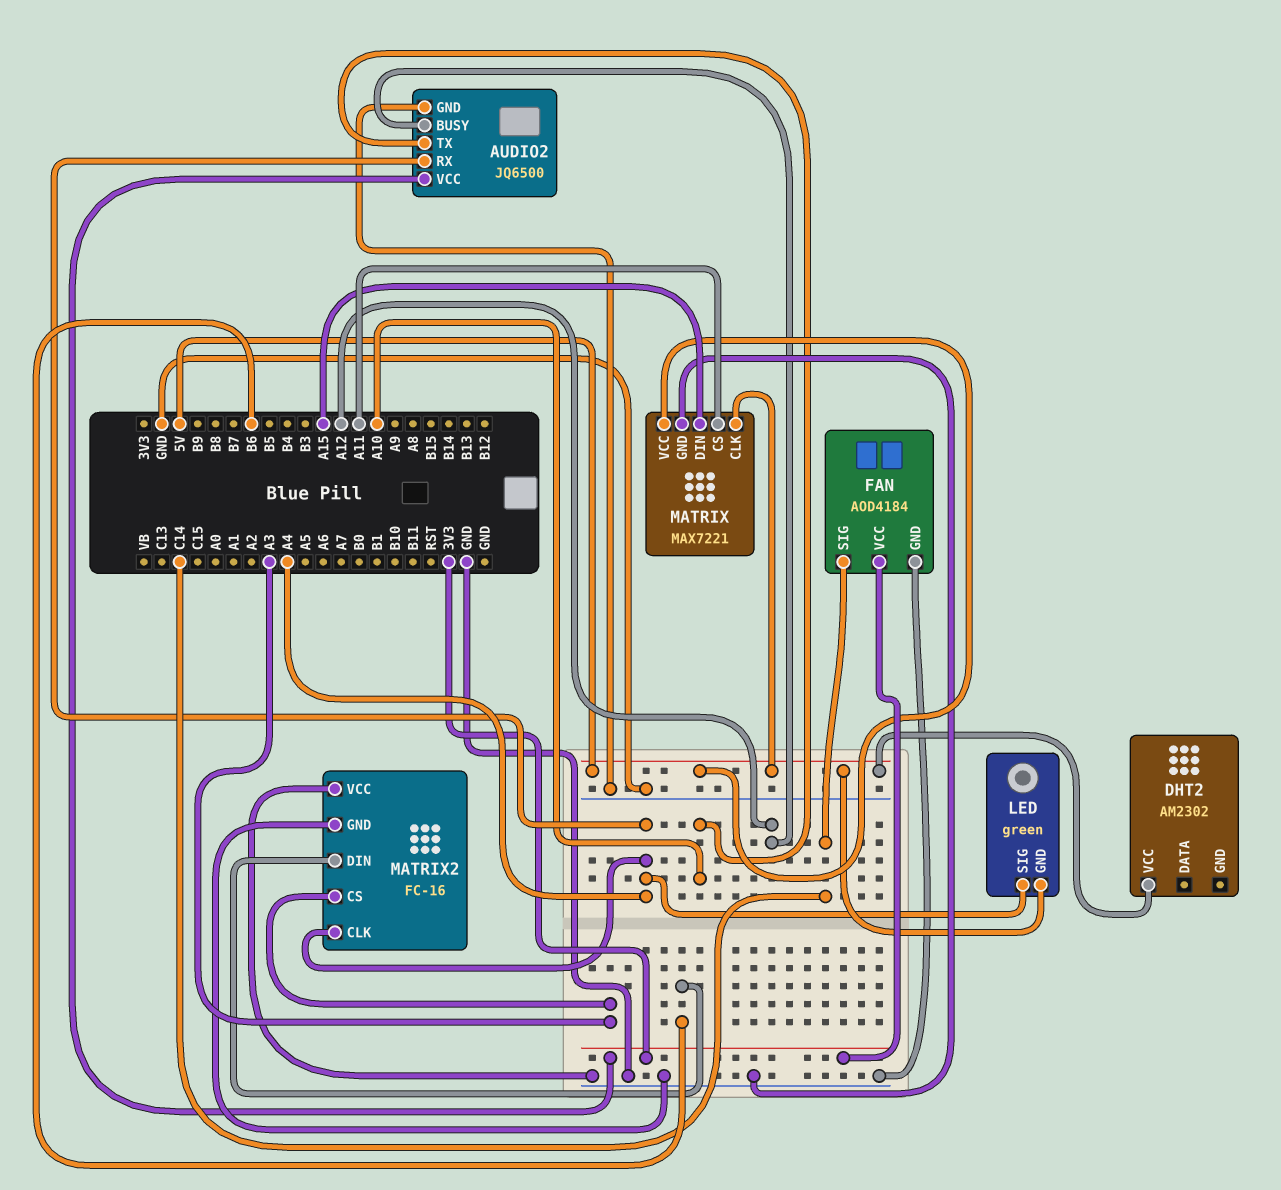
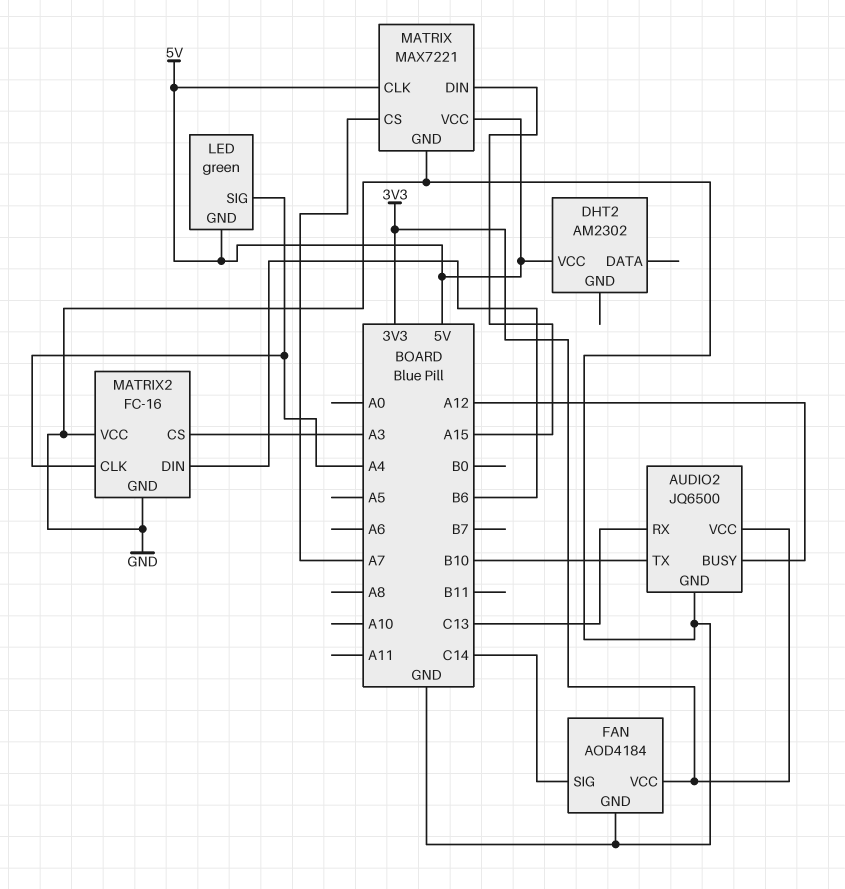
AUDIO2 pin RX: A4 -> C13
AUDIO2 pin TX: A10 -> B10
MATRIX pin CS: A11 -> A7

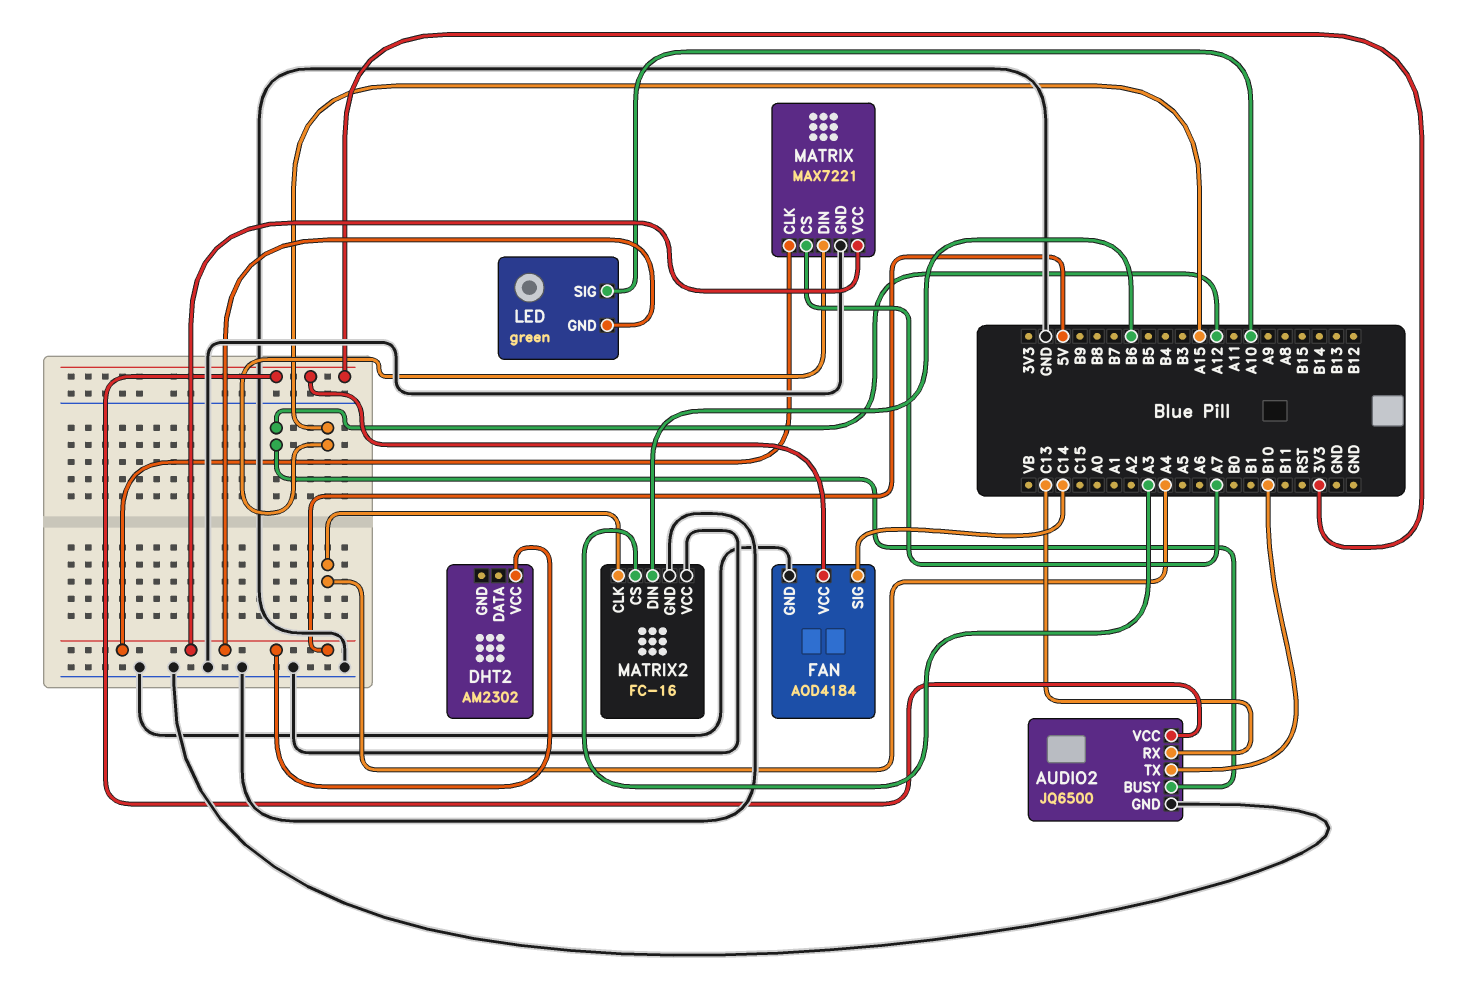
LED pin SIG: A4 -> A10

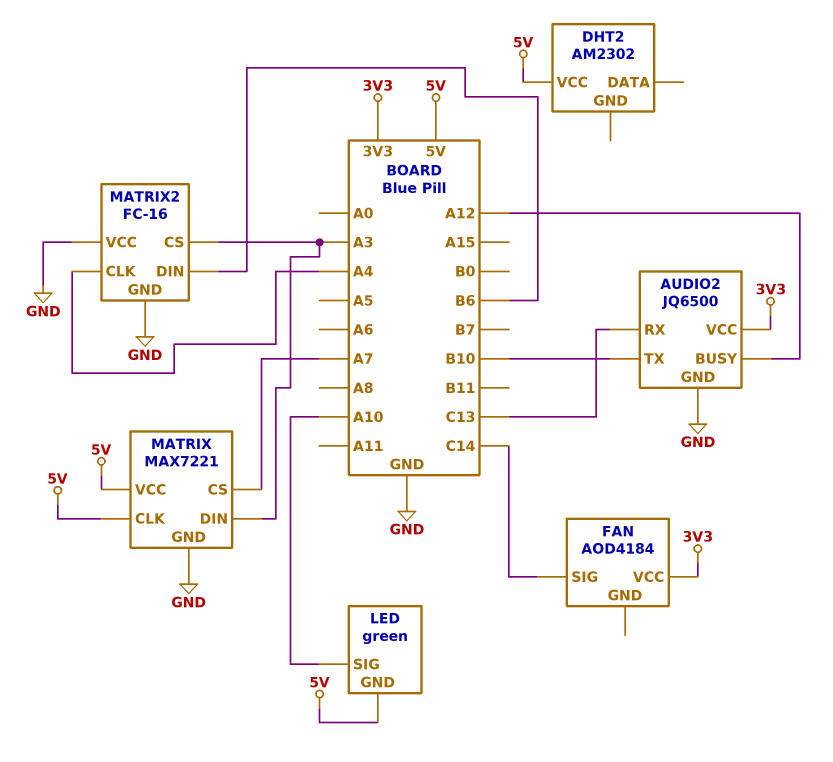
FAN pin GND: GND -> none
MATRIX pin DIN: A15 -> A3

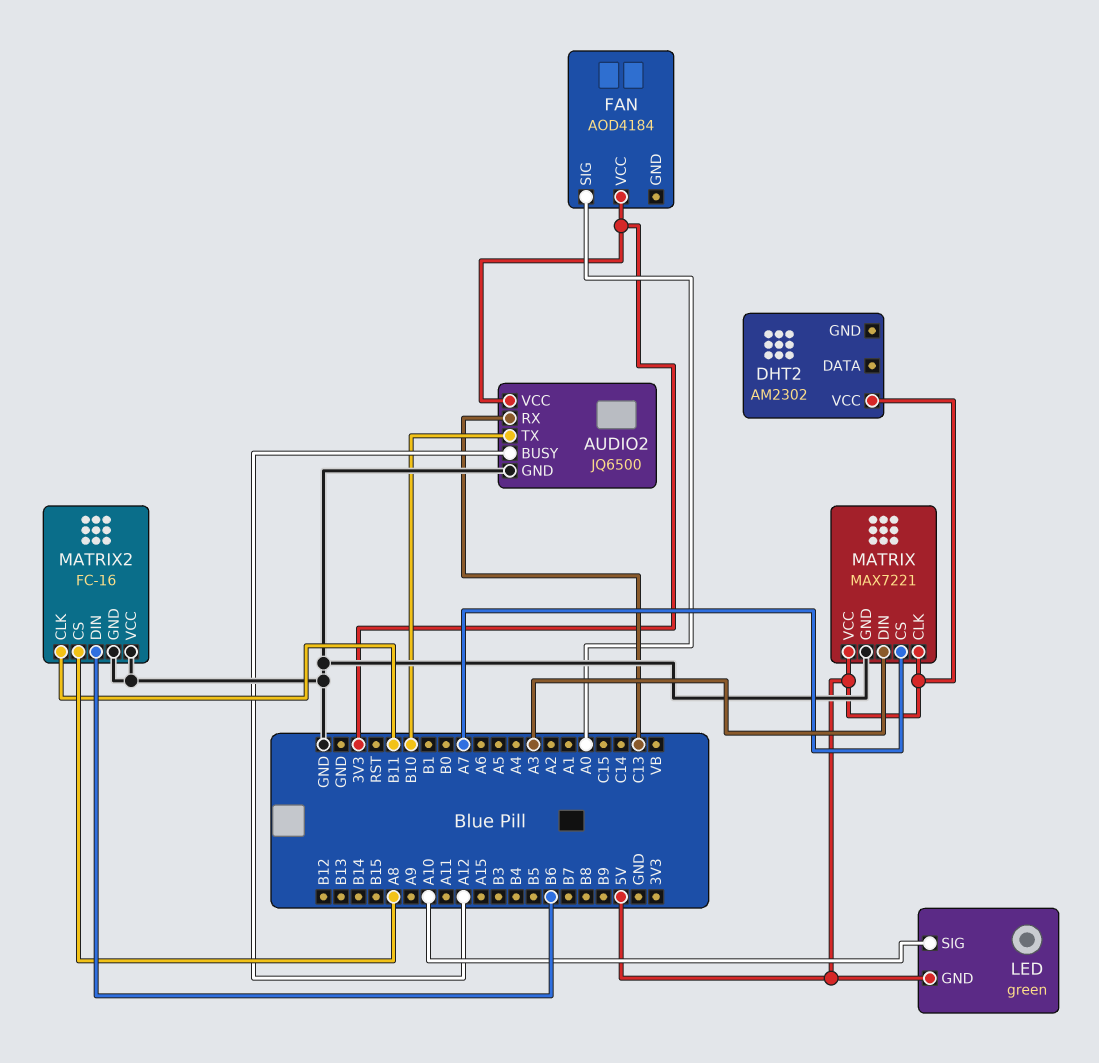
FAN pin SIG: C14 -> A0
MATRIX2 pin CLK: A4 -> B11
MATRIX2 pin CS: A3 -> A8

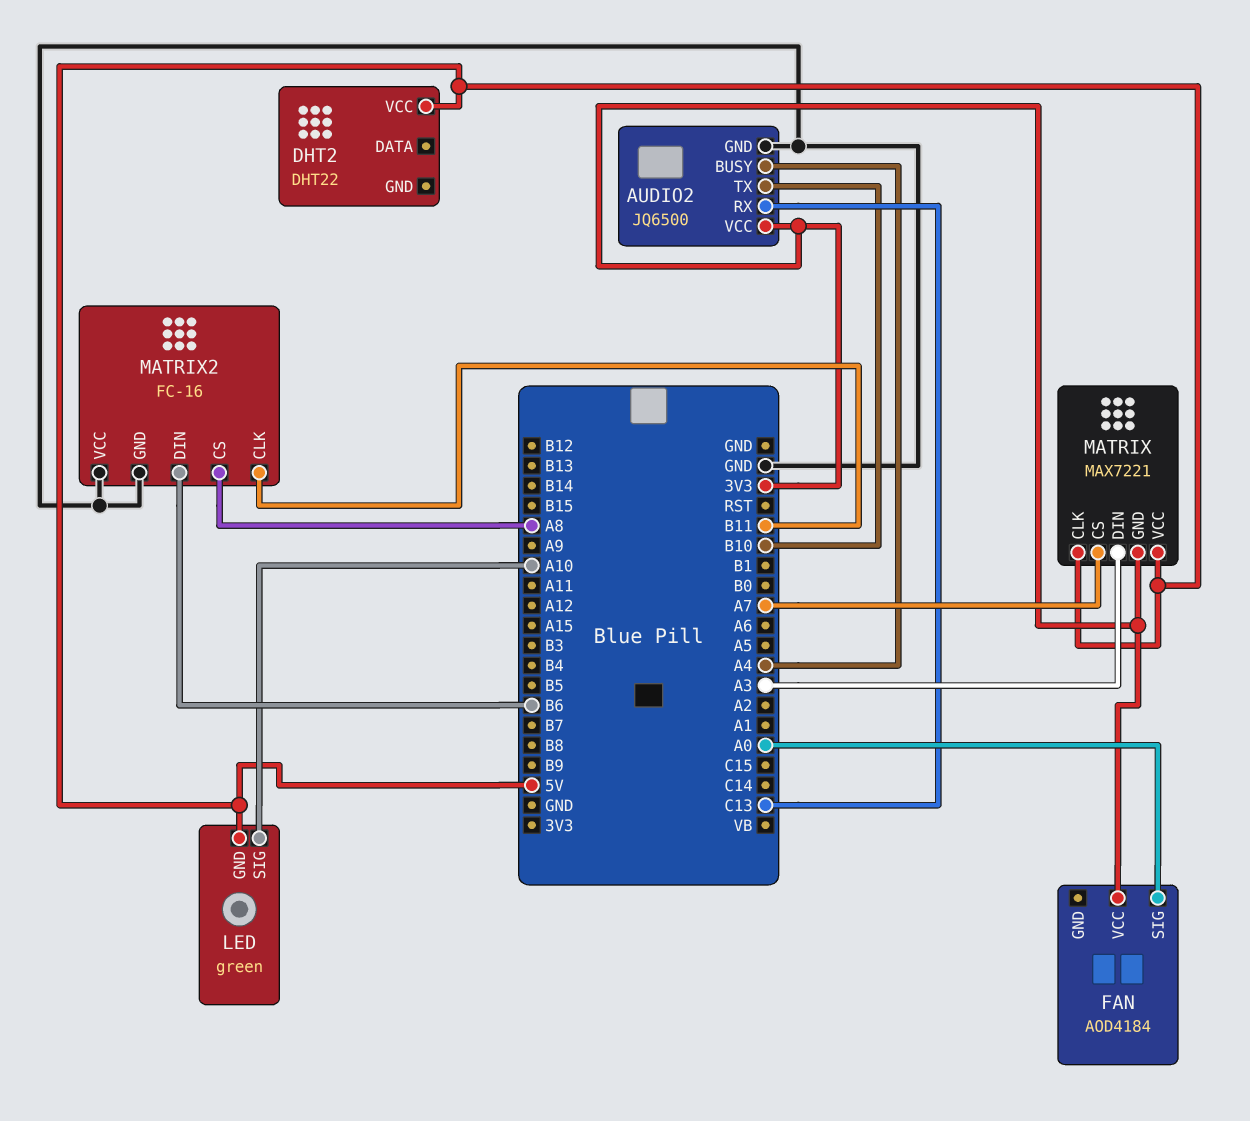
AUDIO2 pin BUSY: A12 -> A4
DHT2: AM2302 -> DHT22
MATRIX pin GND: GND -> 3V3

